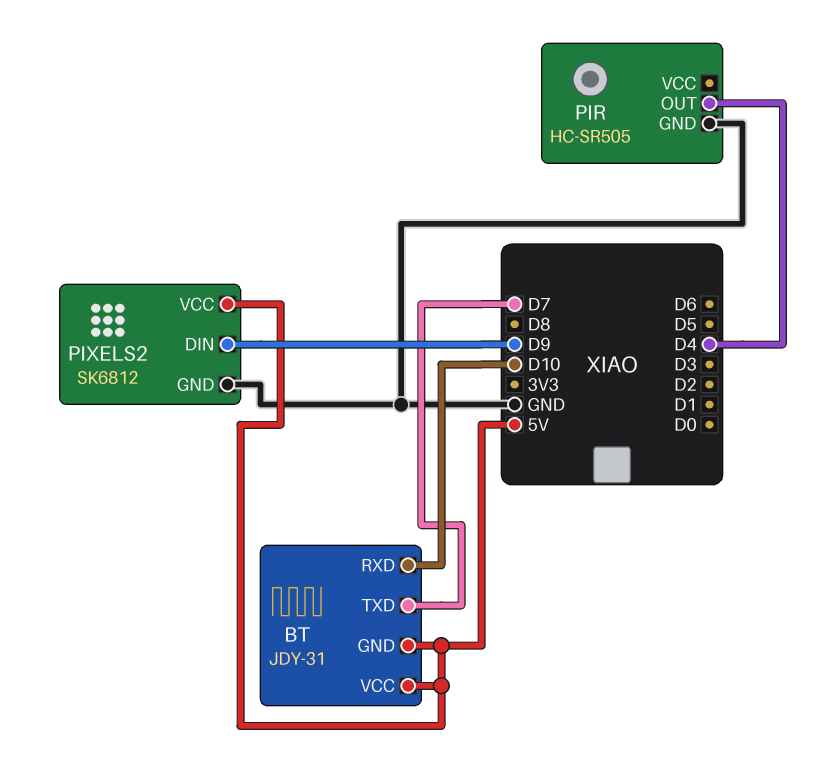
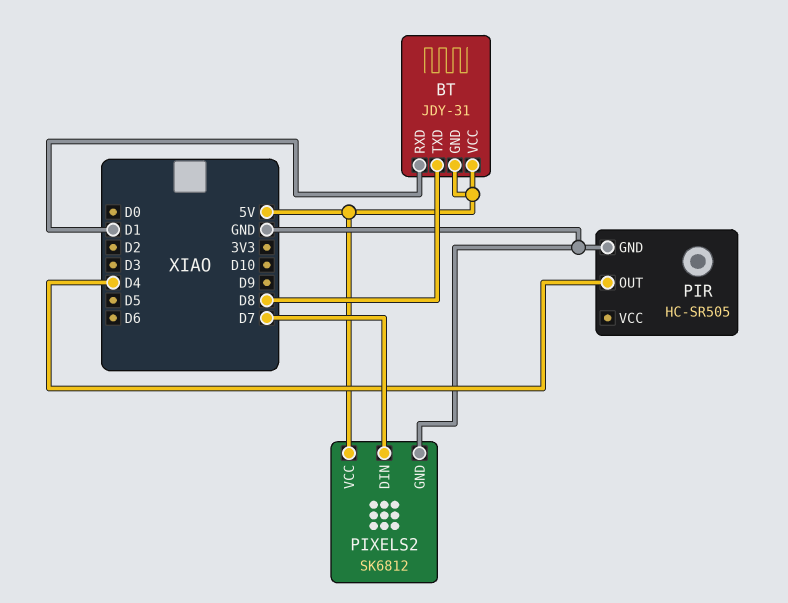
BT pin RXD: D10 -> D1
BT pin TXD: D7 -> D8
PIXELS2 pin DIN: D9 -> D7

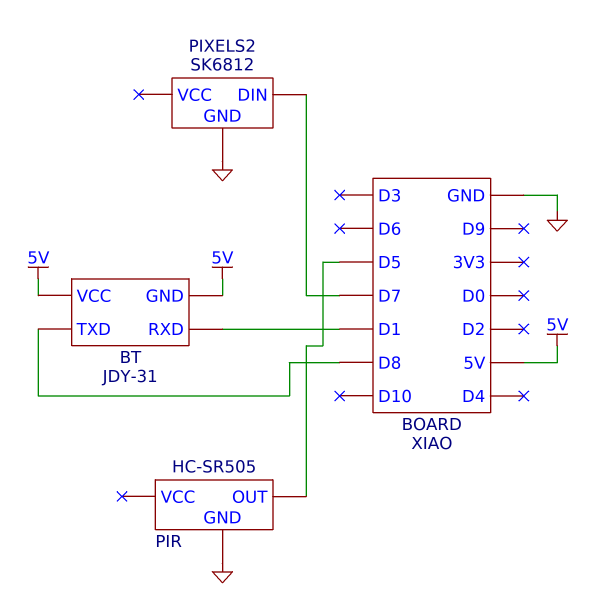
PIR pin OUT: D4 -> D5
PIXELS2 pin VCC: 5V -> none

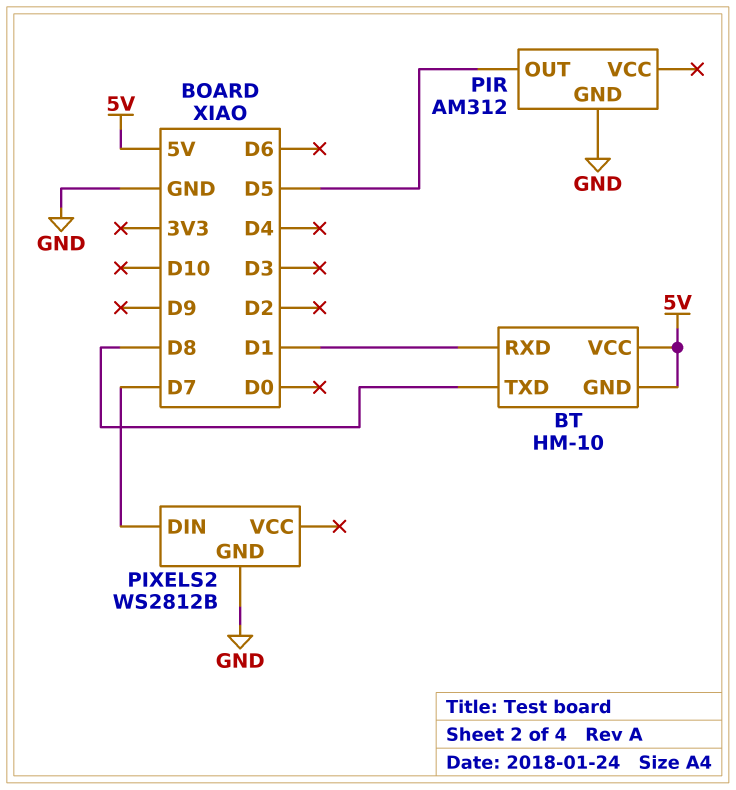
BT: JDY-31 -> HM-10
PIR: HC-SR505 -> AM312
PIXELS2: SK6812 -> WS2812B

